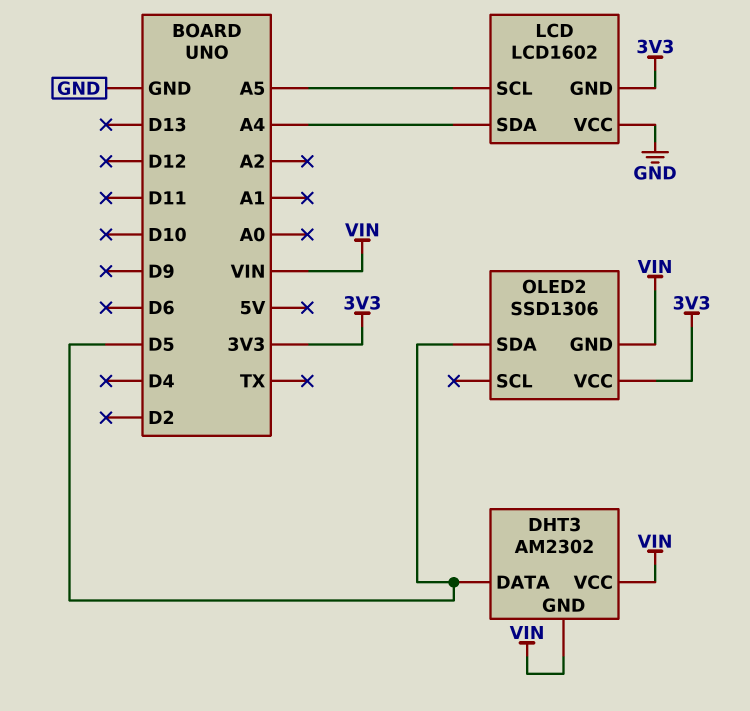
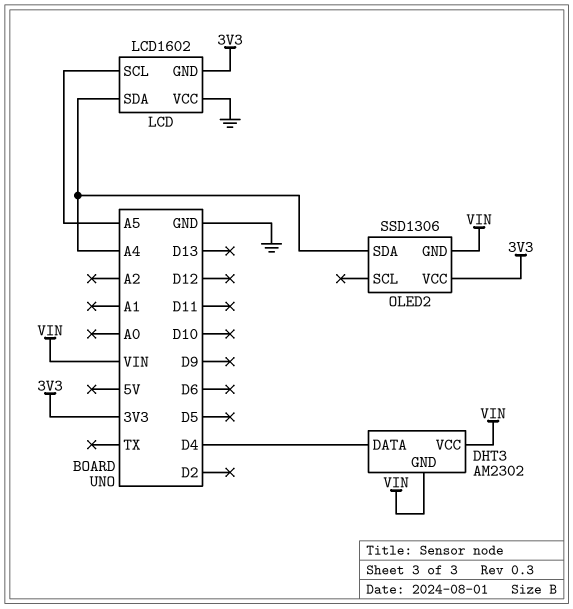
DHT3 pin DATA: D5 -> D4
OLED2 pin SDA: D5 -> A4

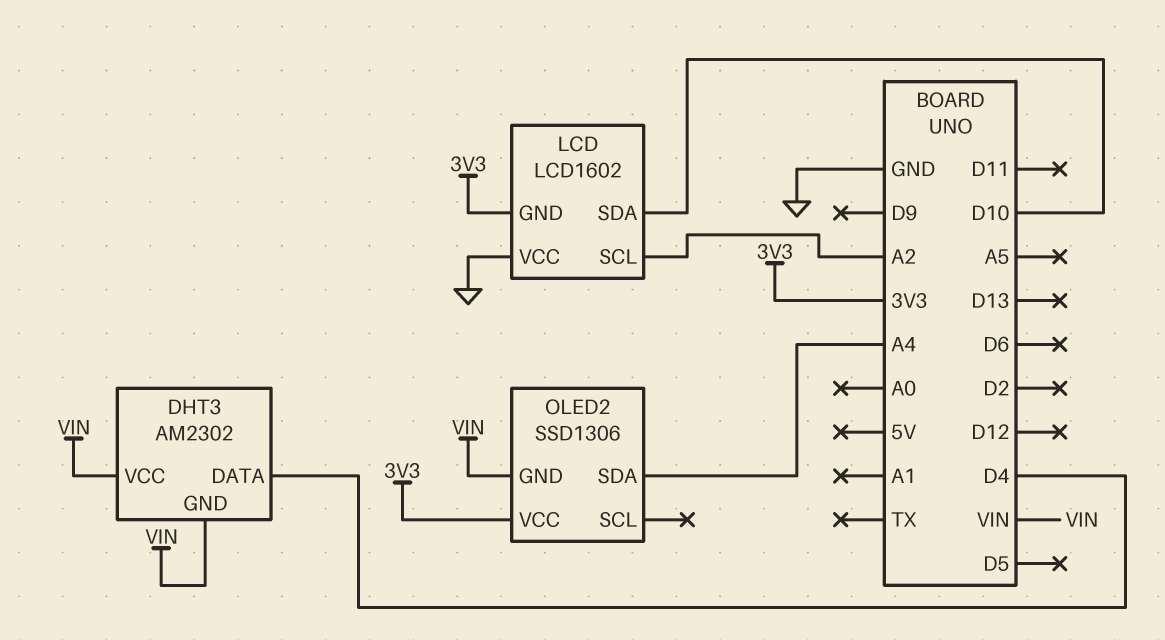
LCD pin SCL: A5 -> A2
LCD pin SDA: A4 -> D10

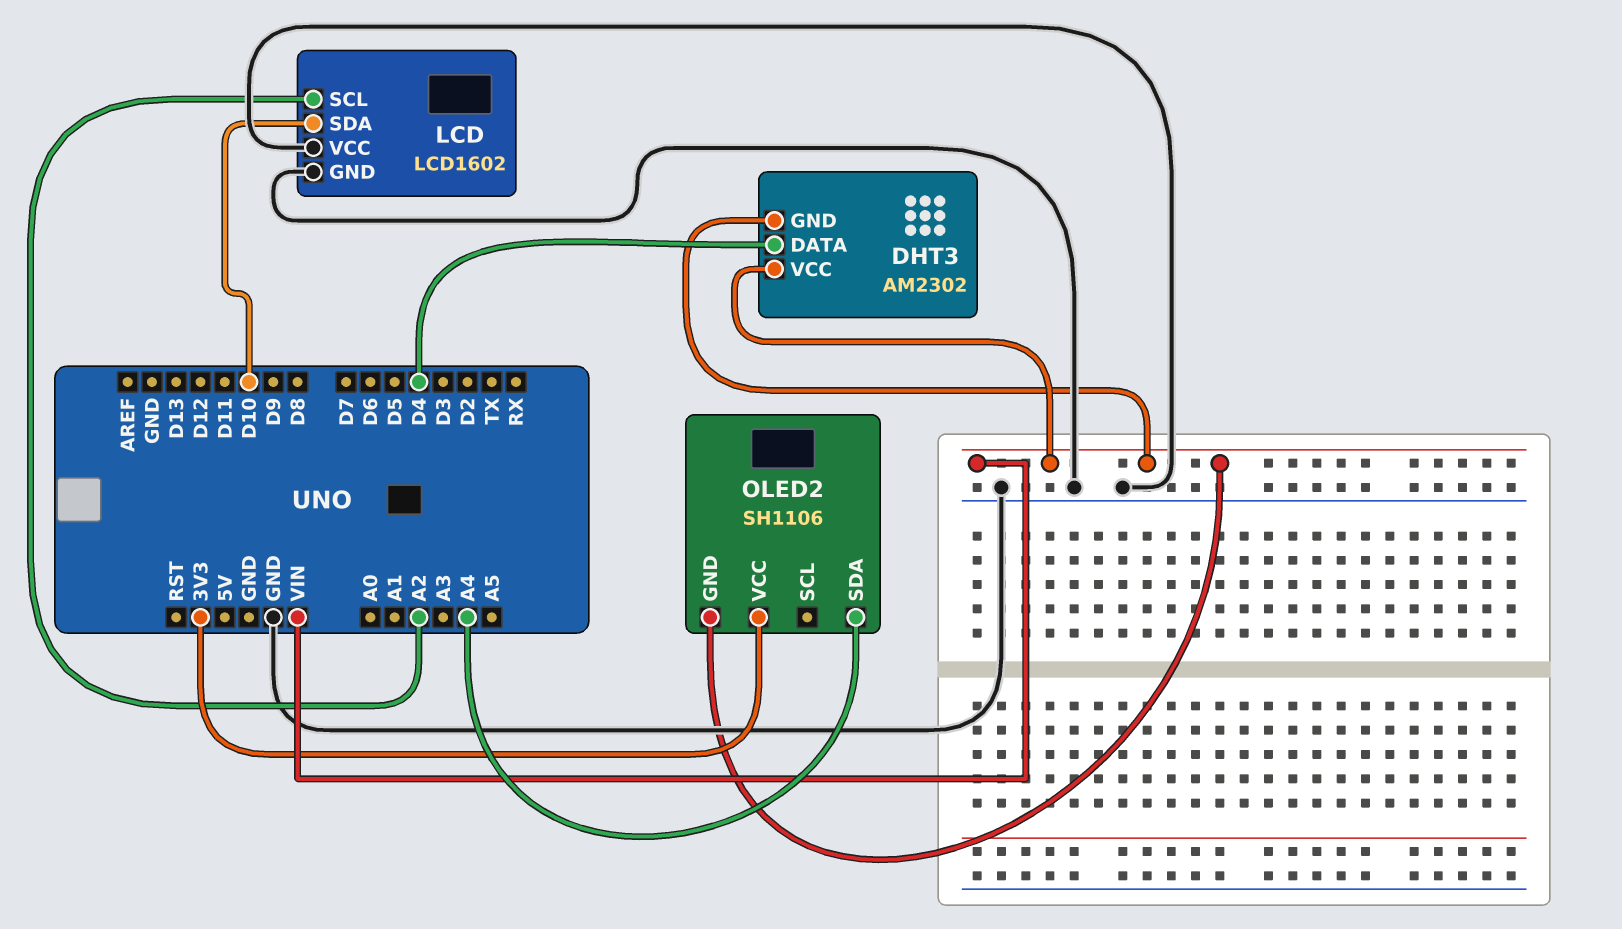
LCD pin GND: 3V3 -> GND
OLED2: SSD1306 -> SH1106

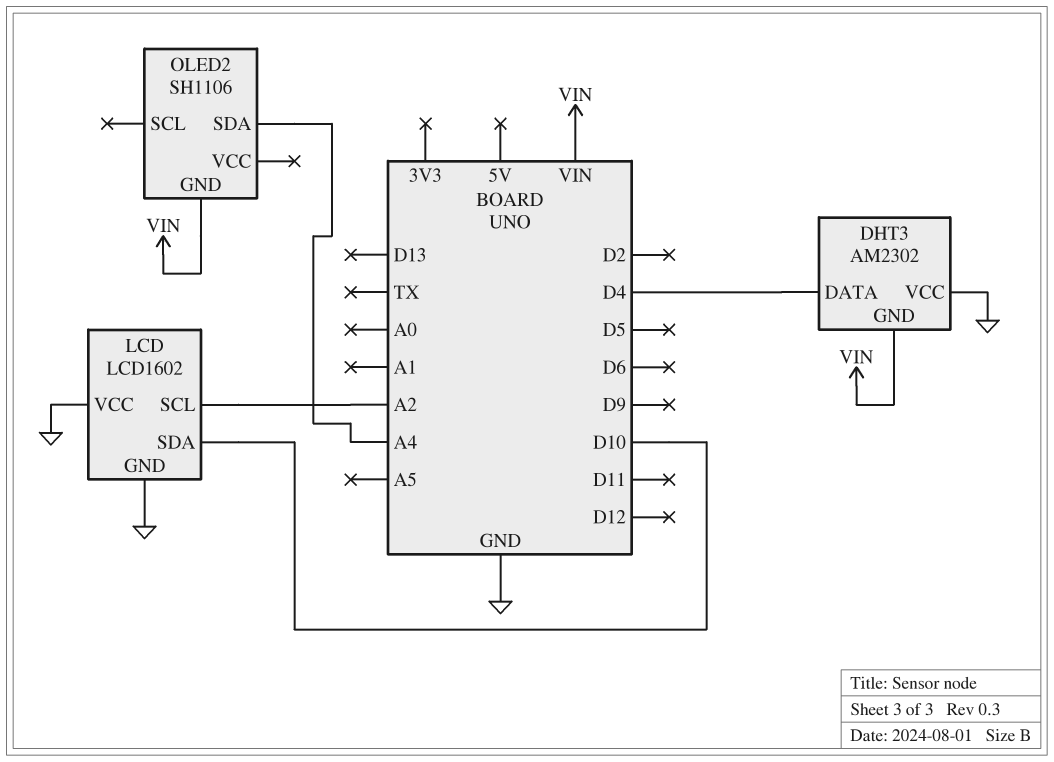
DHT3 pin VCC: VIN -> GND
OLED2 pin VCC: 3V3 -> none

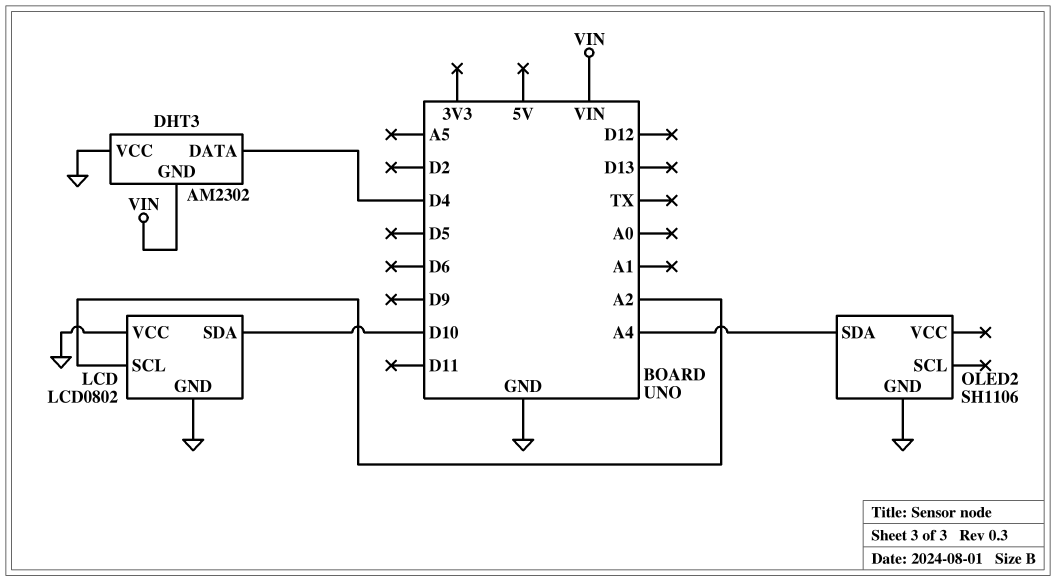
LCD: LCD1602 -> LCD0802
OLED2 pin GND: VIN -> GND

